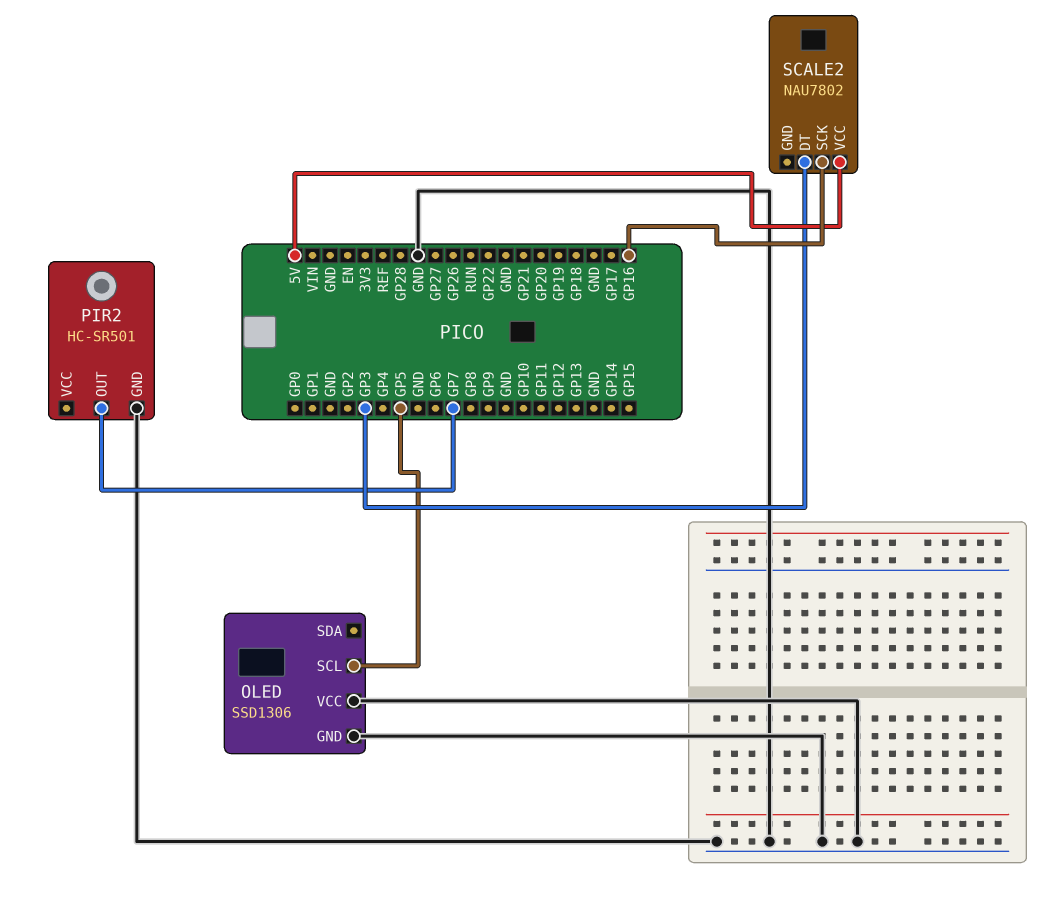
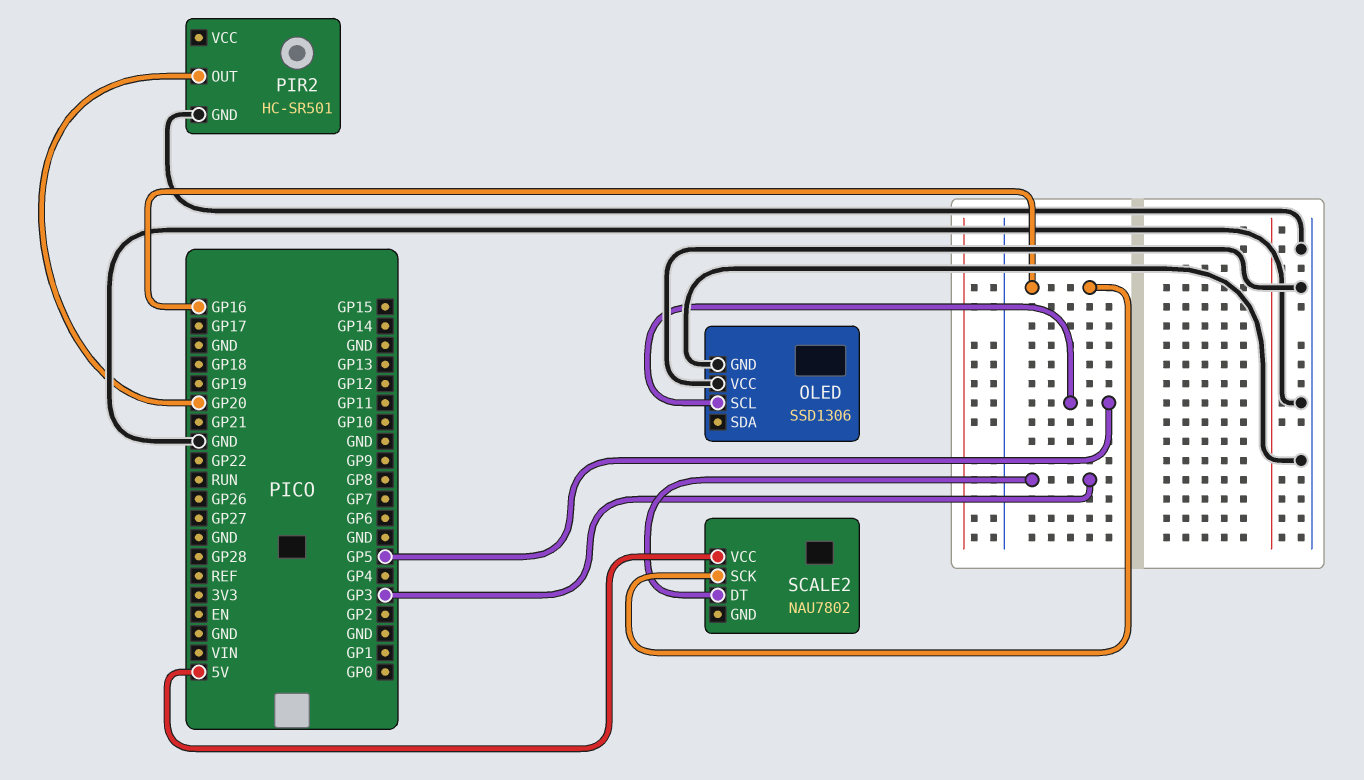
PIR2 pin OUT: GP7 -> GP20

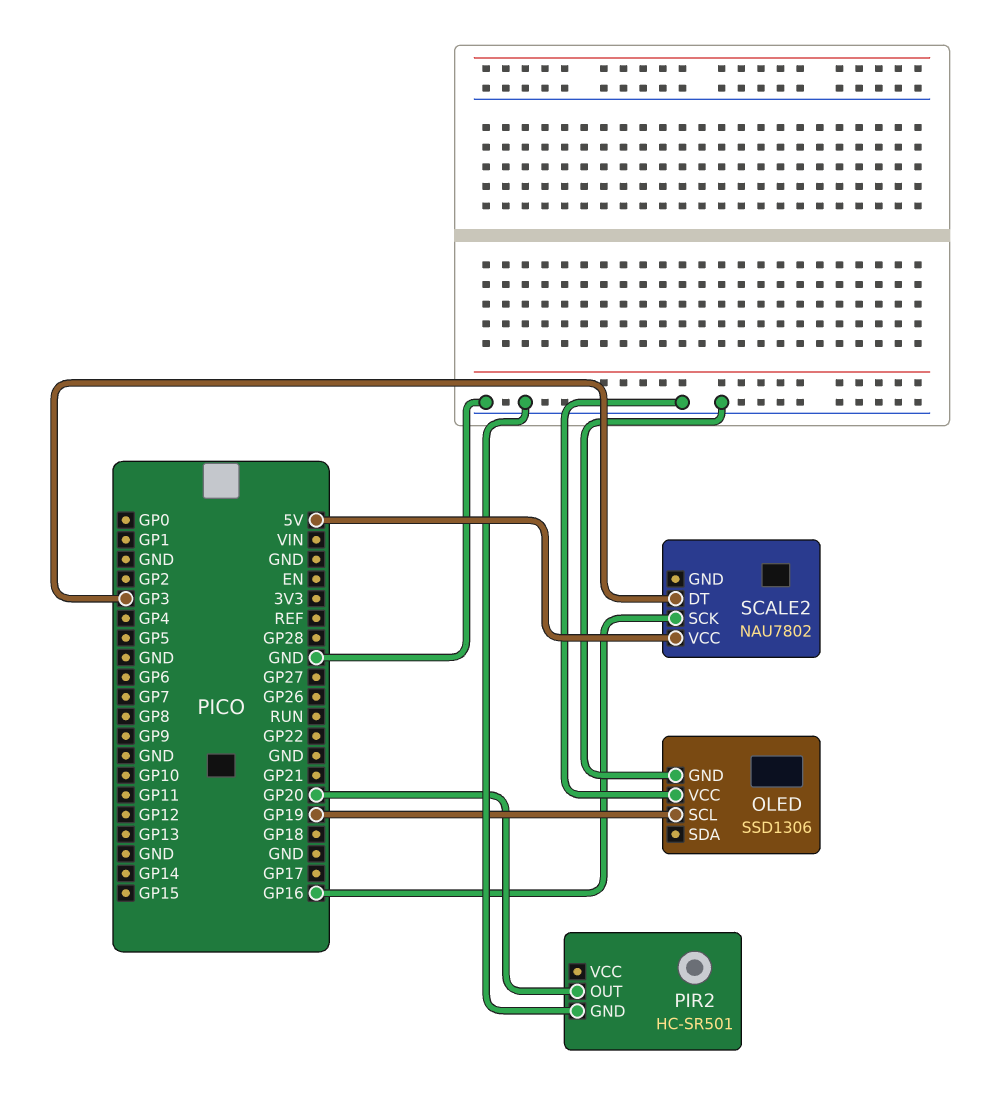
OLED pin SCL: GP5 -> GP19

